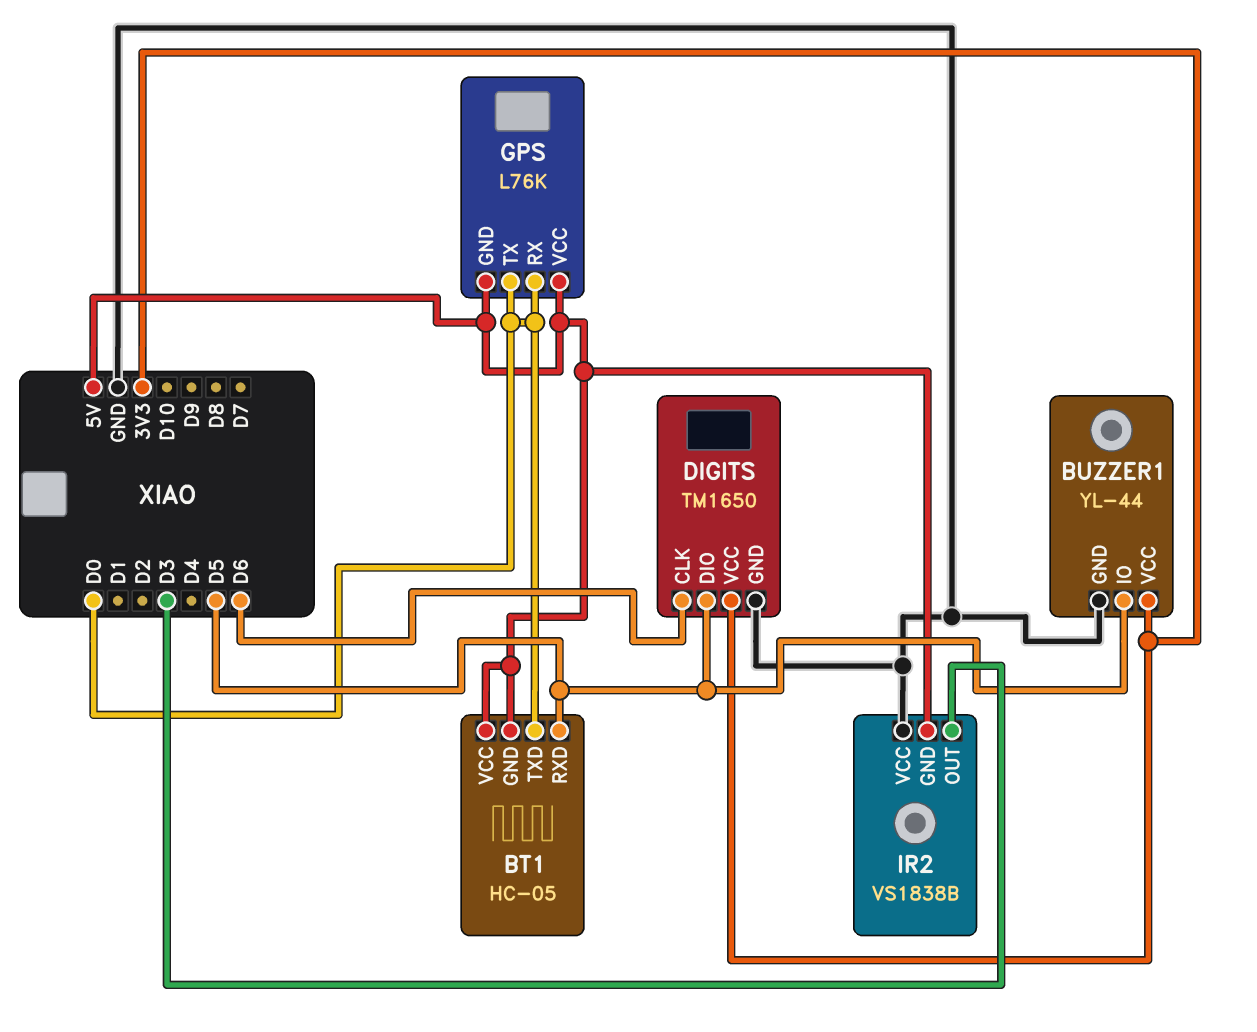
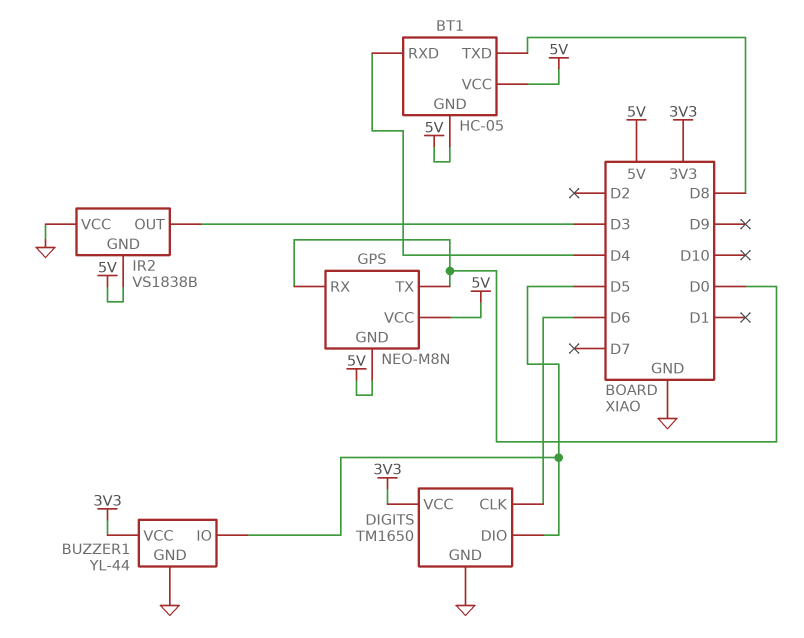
BT1 pin RXD: D5 -> D4
BT1 pin TXD: D0 -> D8
GPS: L76K -> NEO-M8N

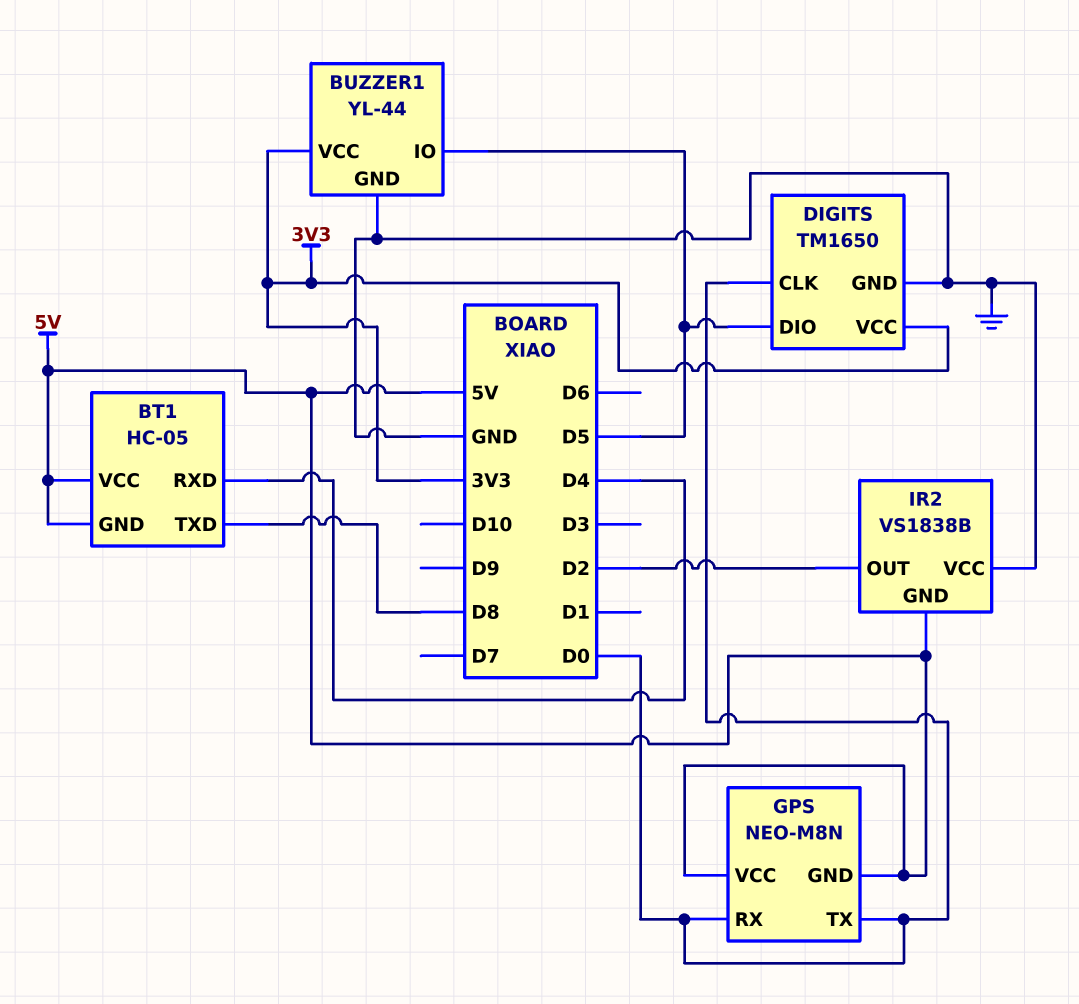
DIGITS pin CLK: D6 -> D0
IR2 pin OUT: D3 -> D2

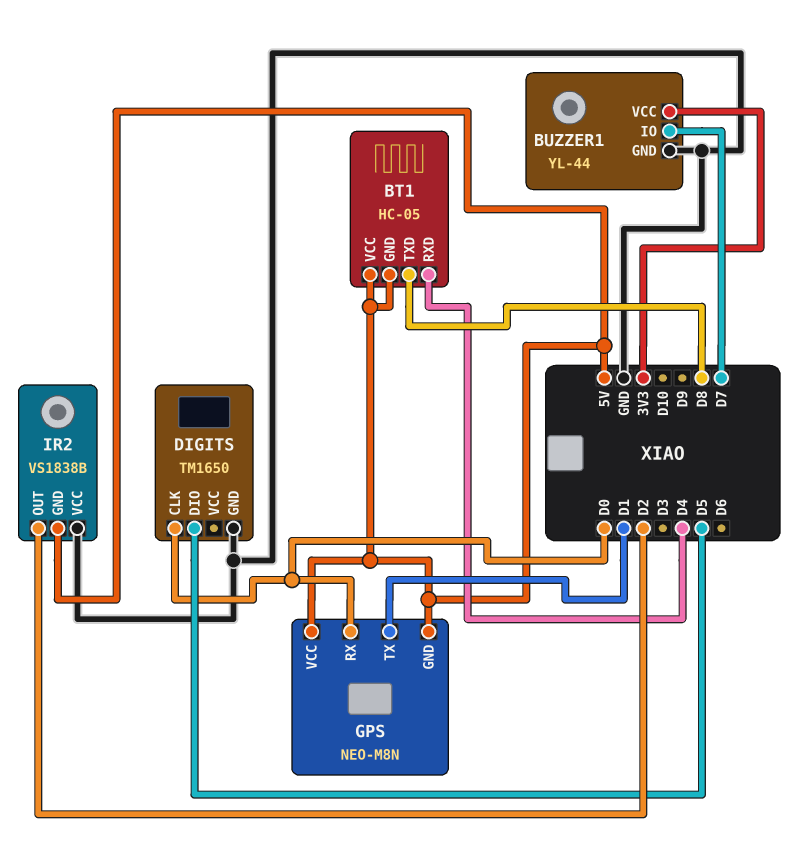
BUZZER1 pin IO: D5 -> D7
DIGITS pin VCC: 3V3 -> none
GPS pin TX: D0 -> D1

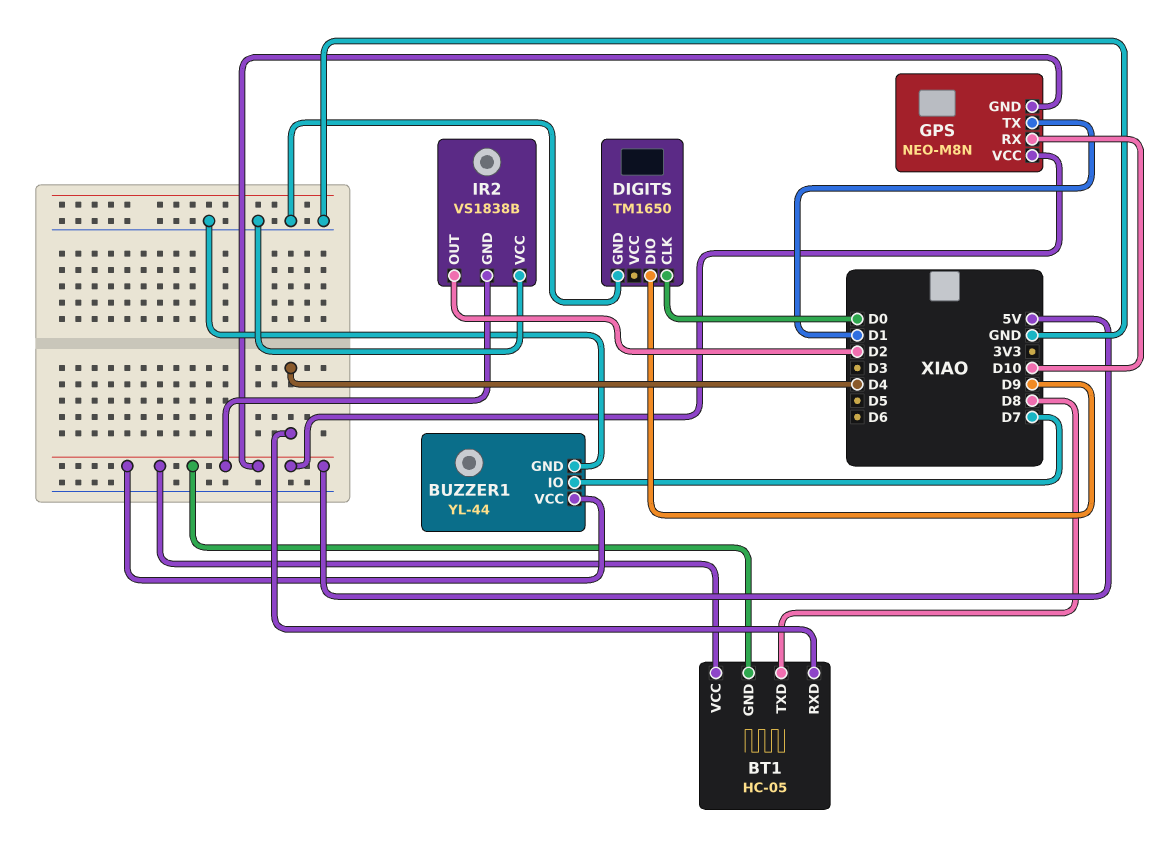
BUZZER1 pin VCC: 3V3 -> 5V
DIGITS pin DIO: D5 -> D9
GPS pin RX: D0 -> D10

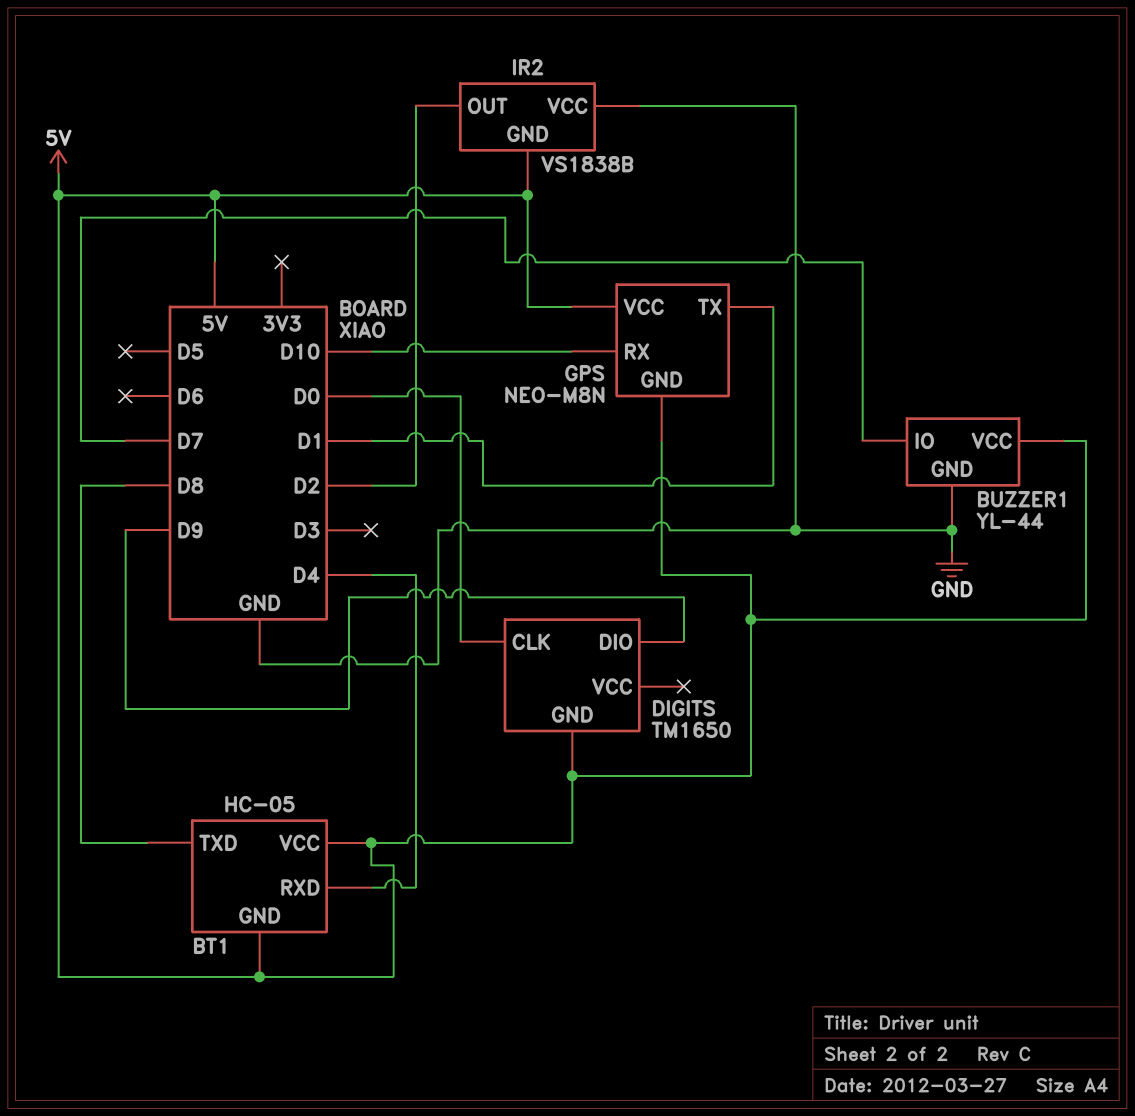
DIGITS pin GND: GND -> 5V

